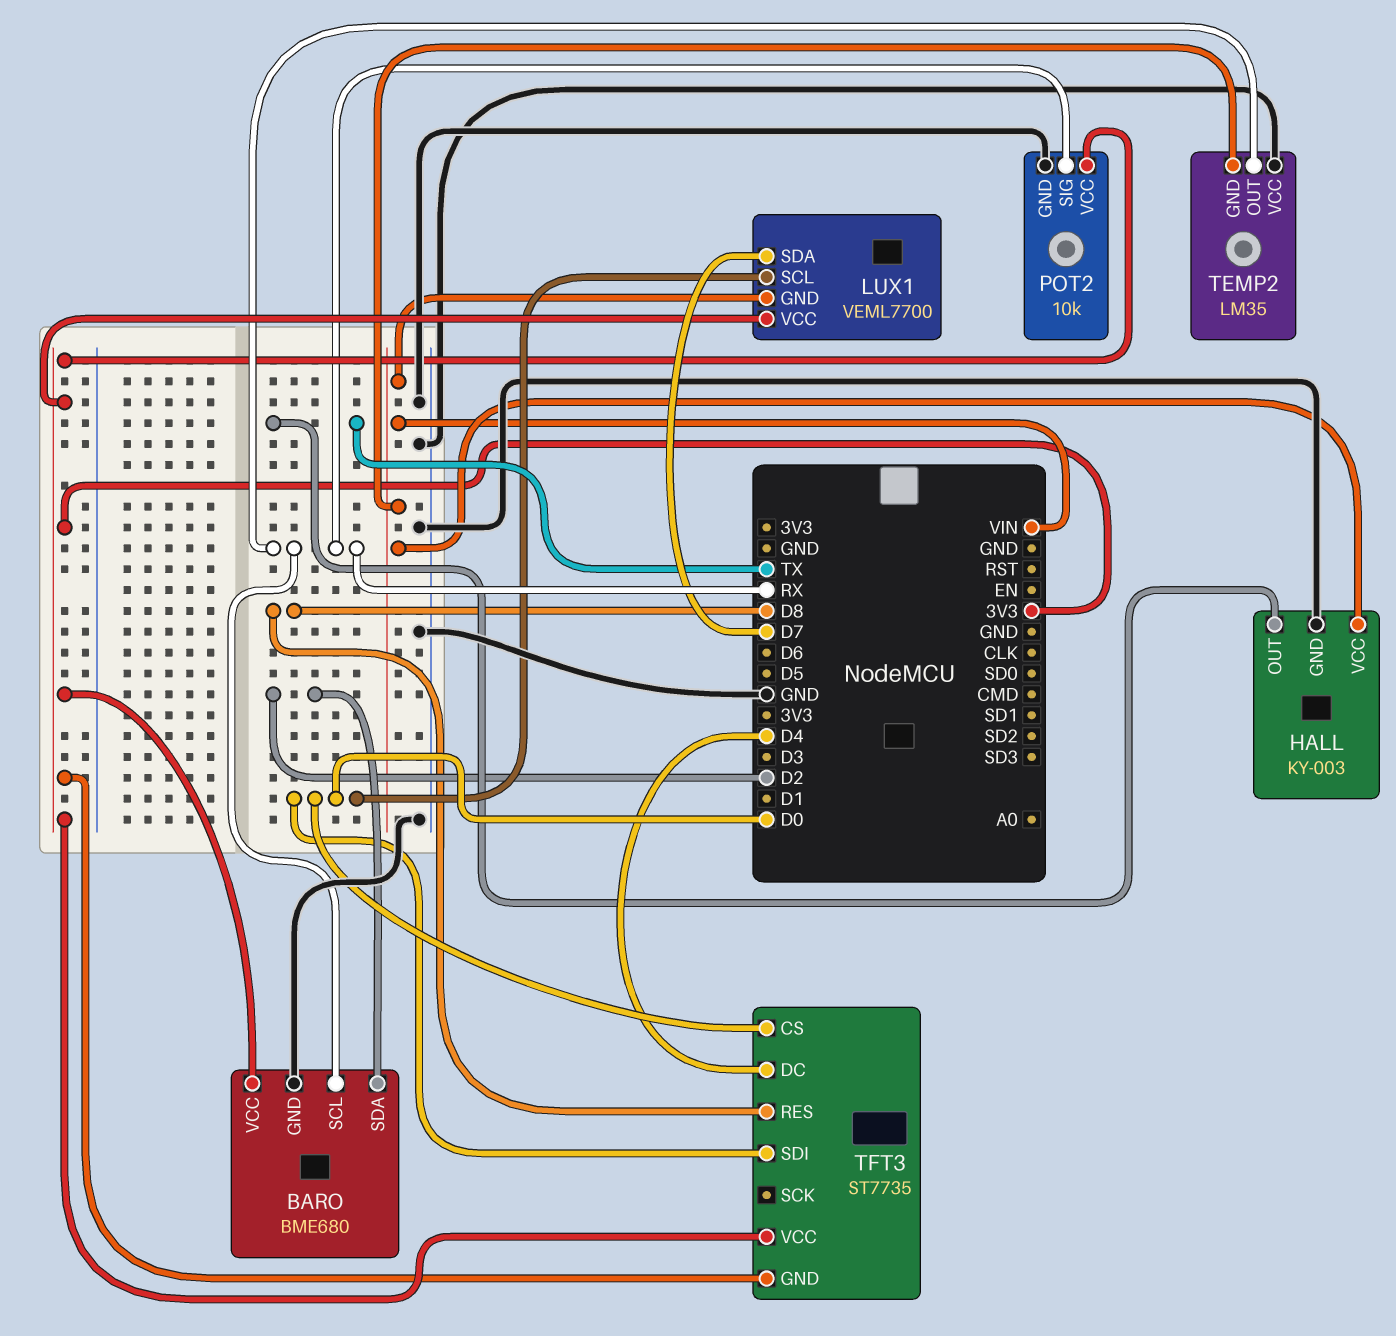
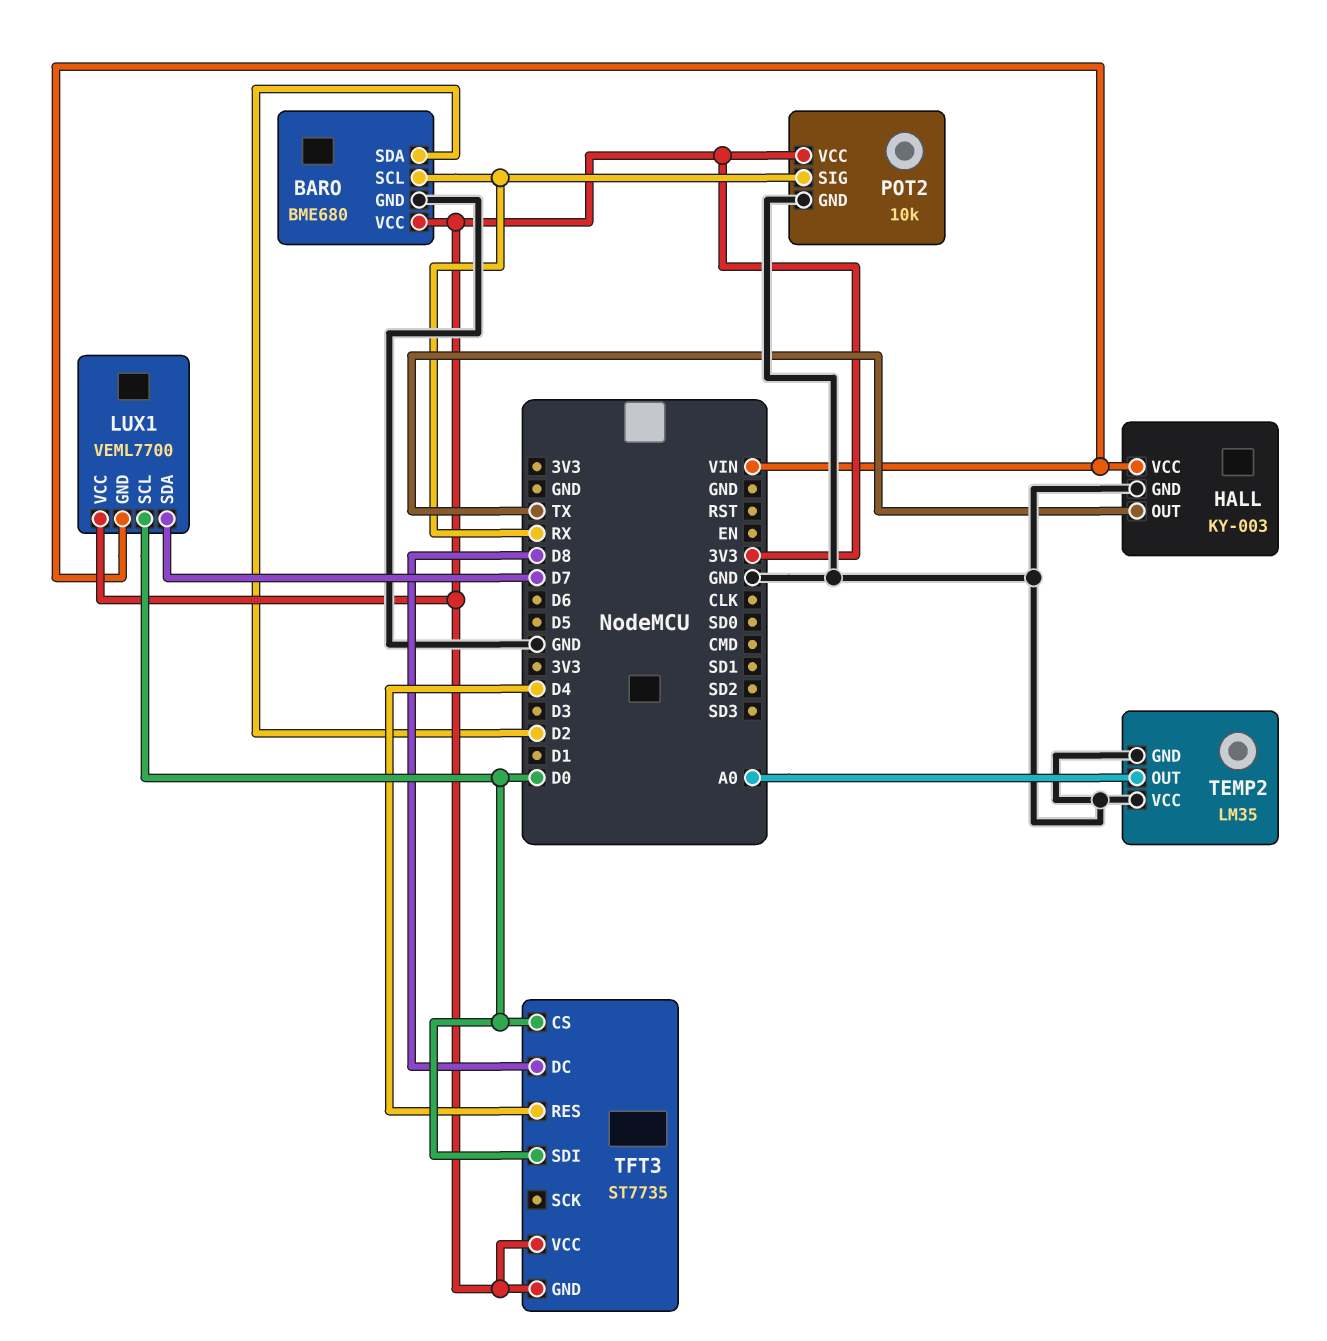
TEMP2 pin GND: VIN -> GND
TEMP2 pin OUT: RX -> A0
TFT3 pin DC: D4 -> D8
TFT3 pin RES: D8 -> D4

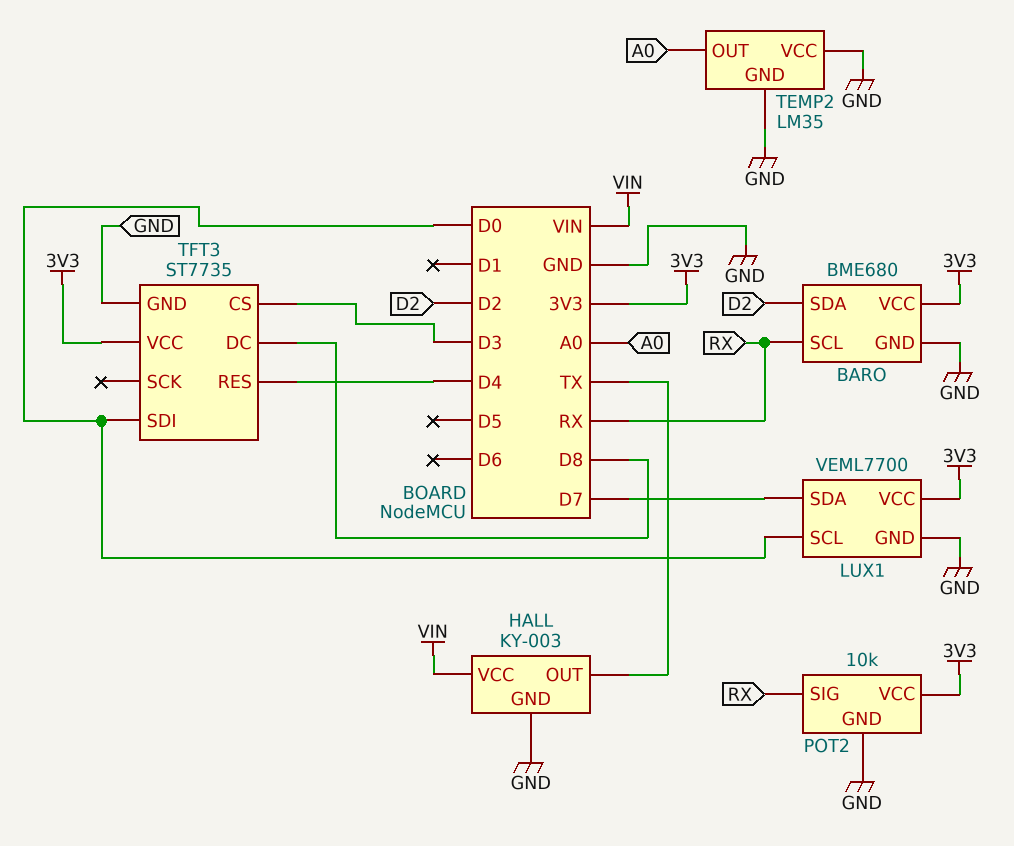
LUX1 pin GND: VIN -> GND
TFT3 pin CS: D0 -> D3
TFT3 pin GND: 3V3 -> GND

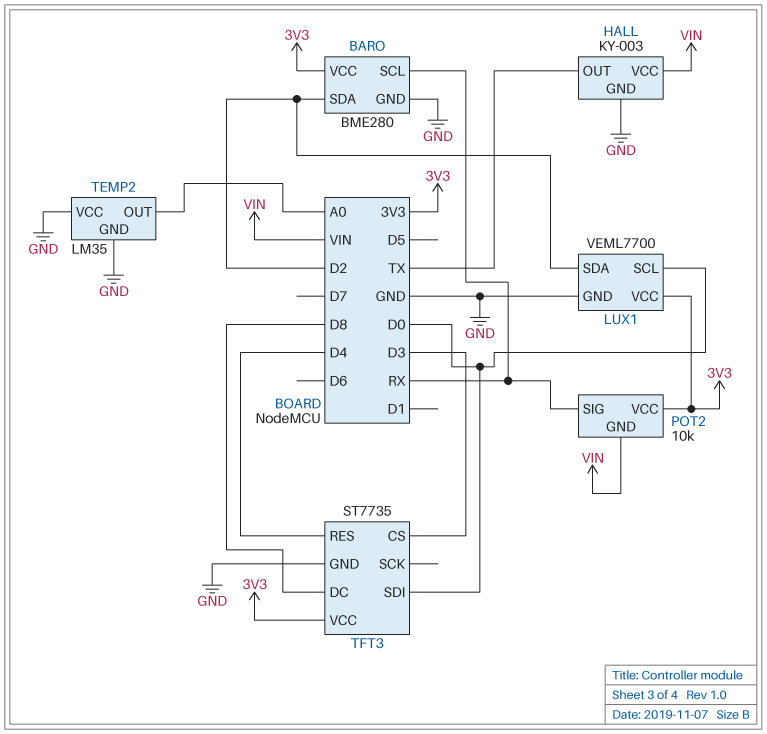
BARO: BME680 -> BME280
LUX1 pin SDA: D7 -> D2
POT2 pin GND: GND -> VIN

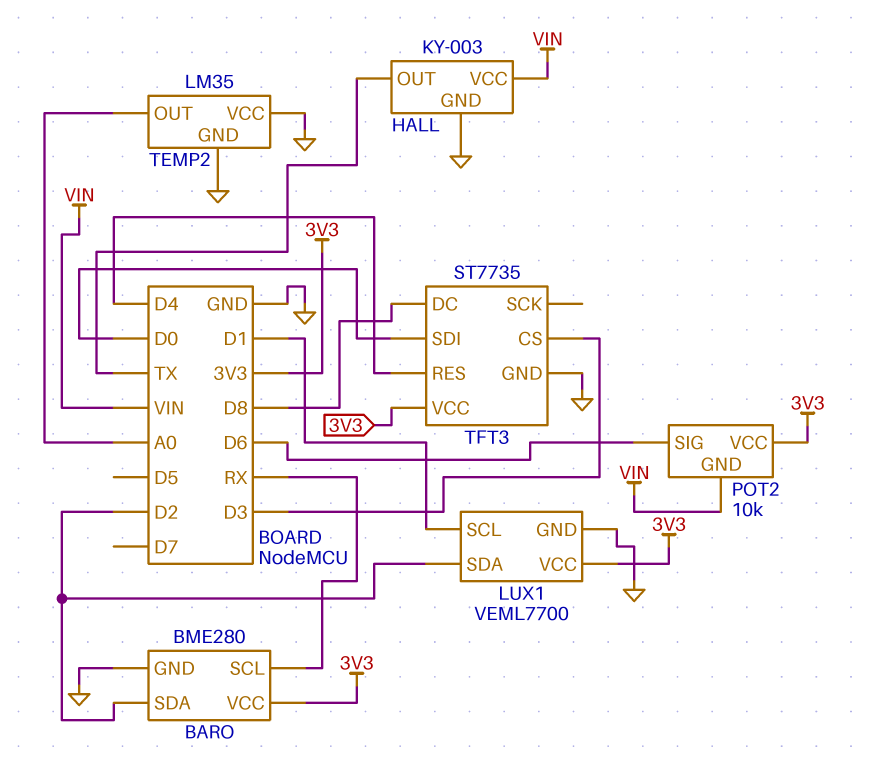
LUX1 pin SCL: D0 -> D1
POT2 pin SIG: RX -> D6

